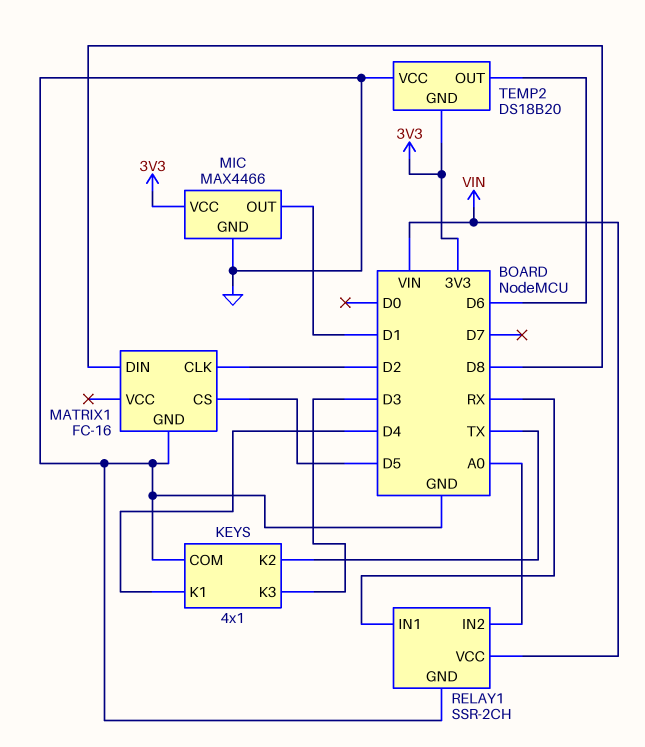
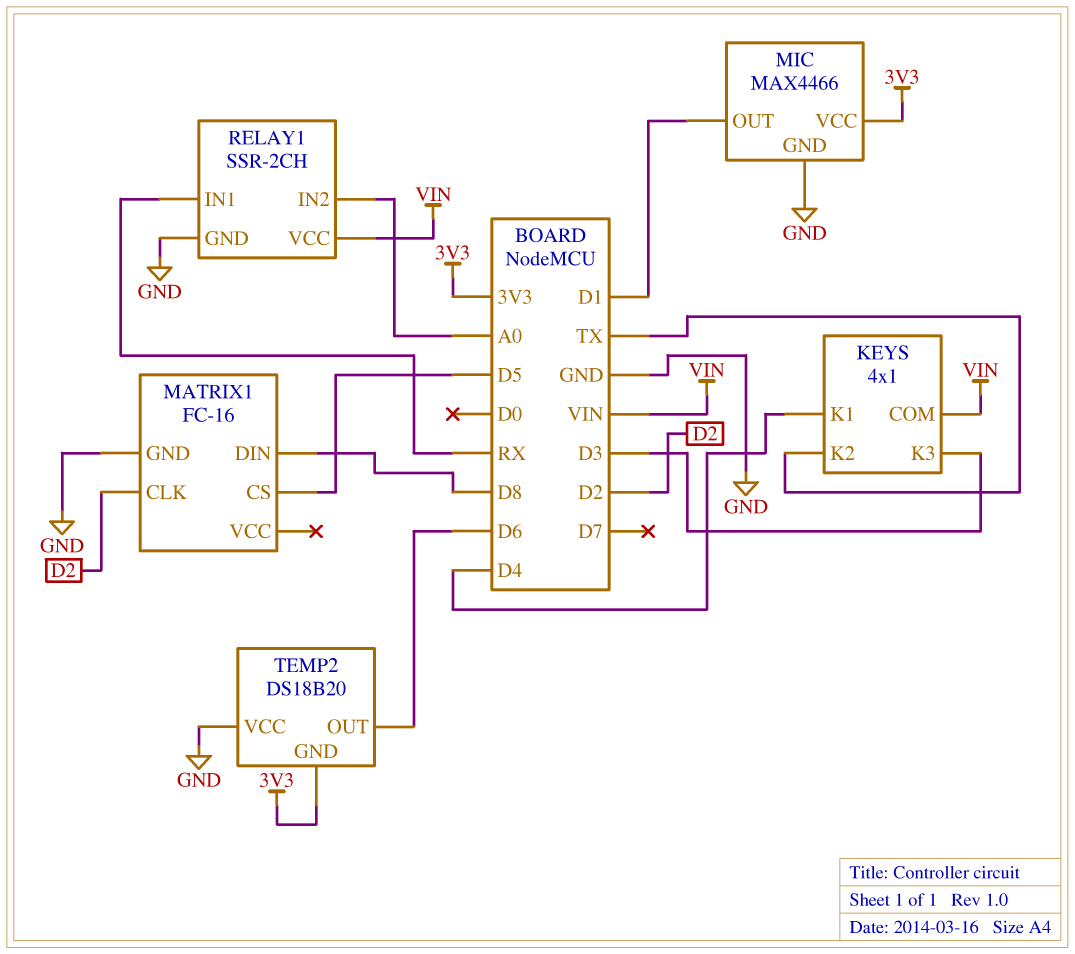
KEYS pin COM: GND -> VIN

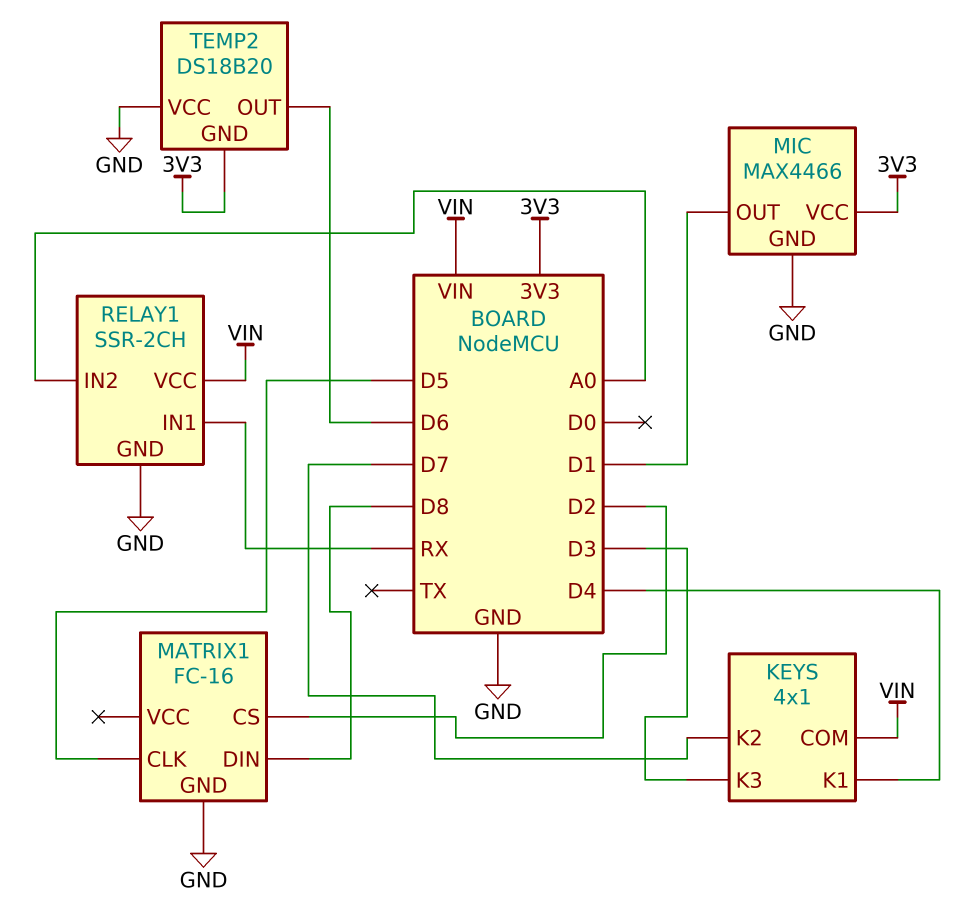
KEYS pin K2: TX -> D7
MATRIX1 pin CLK: D2 -> D5
MATRIX1 pin CS: D5 -> D2

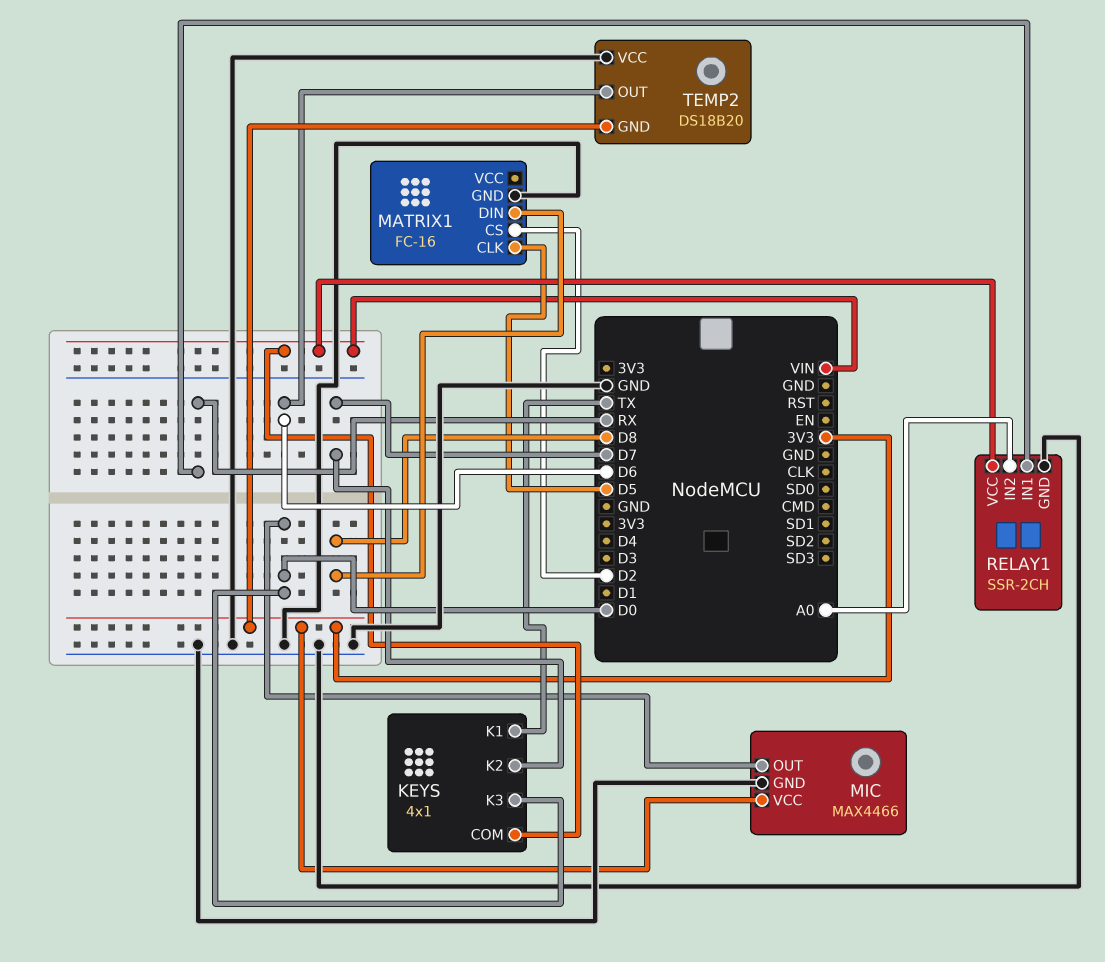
KEYS pin K1: D4 -> TX
KEYS pin K3: D3 -> D0
MIC pin OUT: D1 -> D0

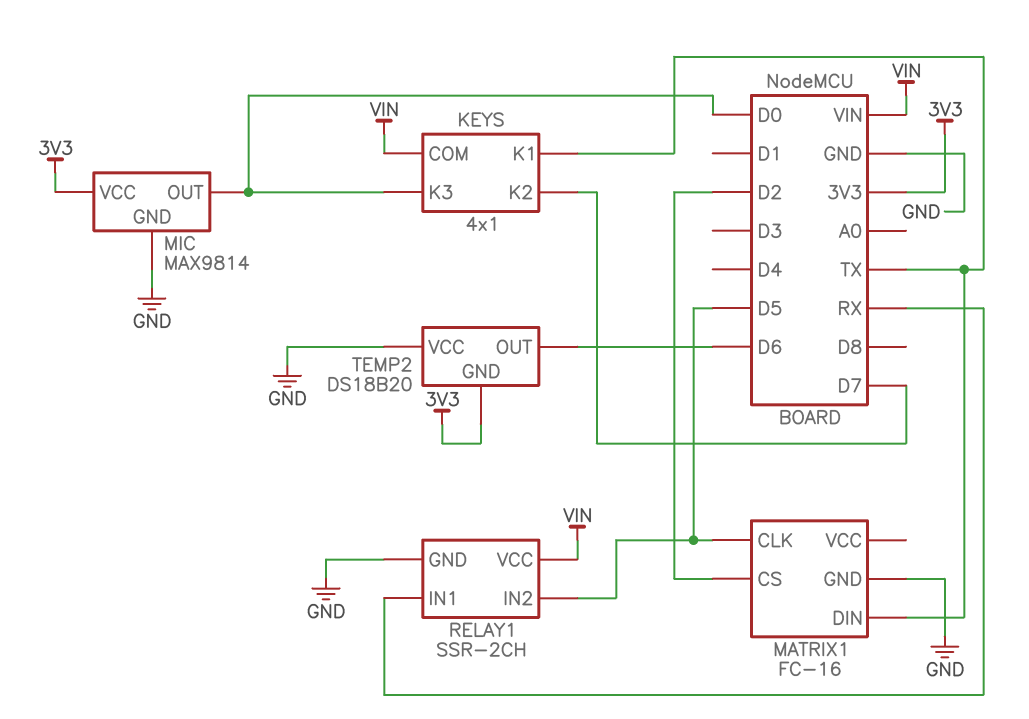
MATRIX1 pin DIN: D8 -> TX
MIC: MAX4466 -> MAX9814
RELAY1 pin IN2: A0 -> D5

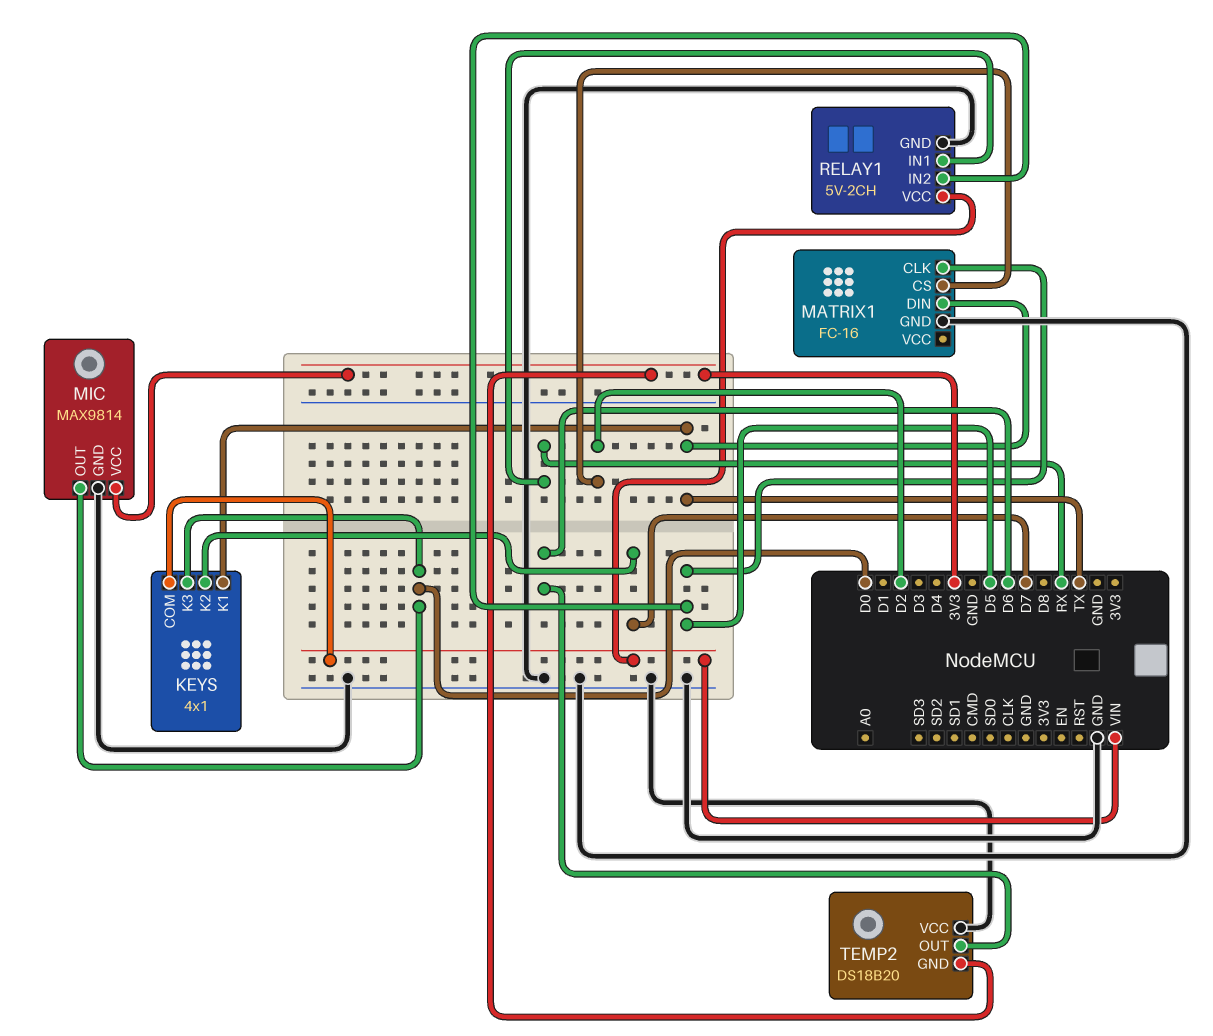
RELAY1: SSR-2CH -> 5V-2CH

